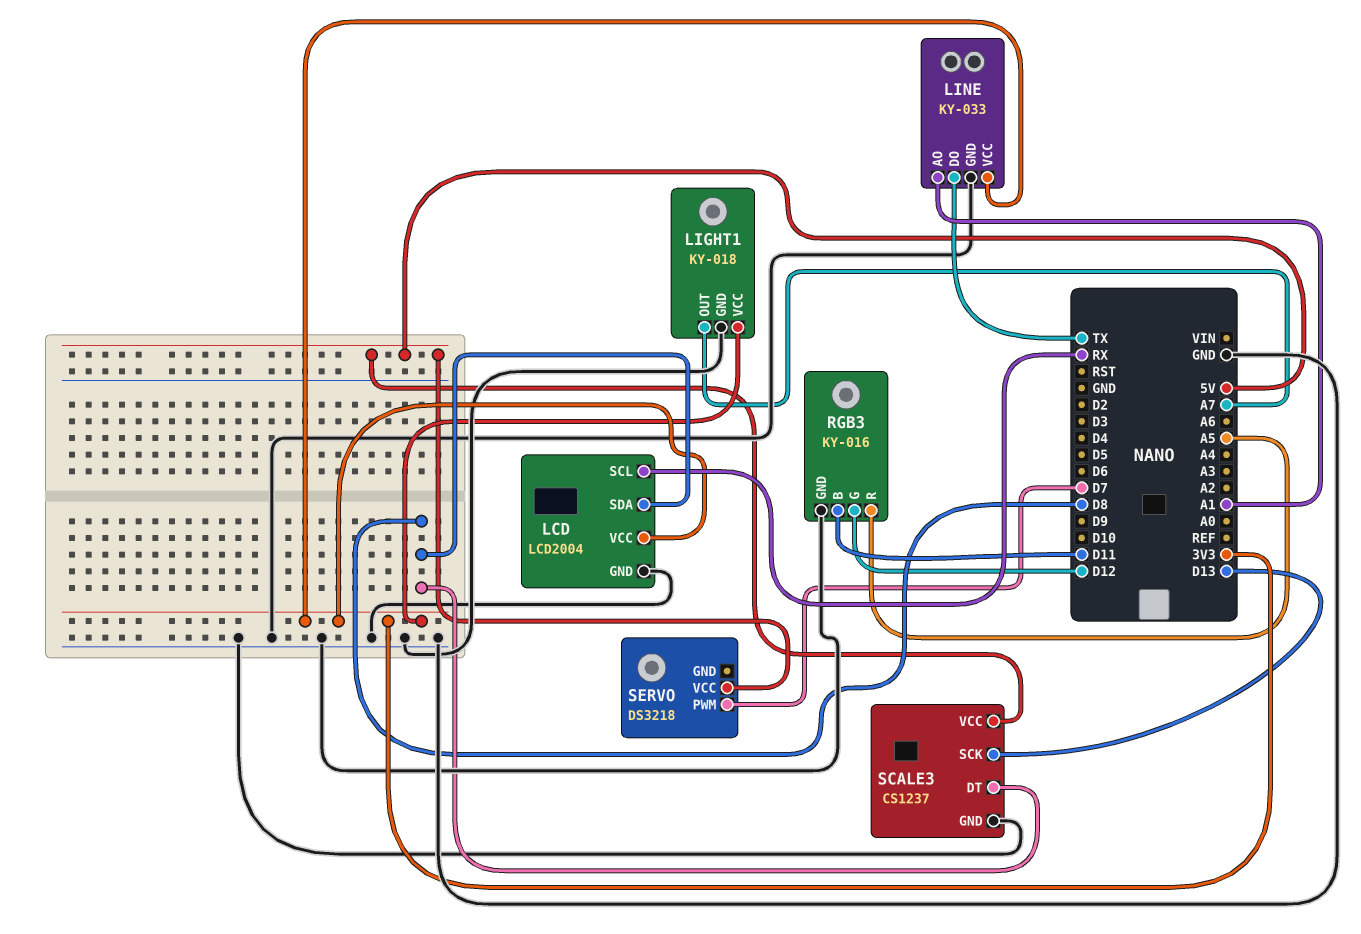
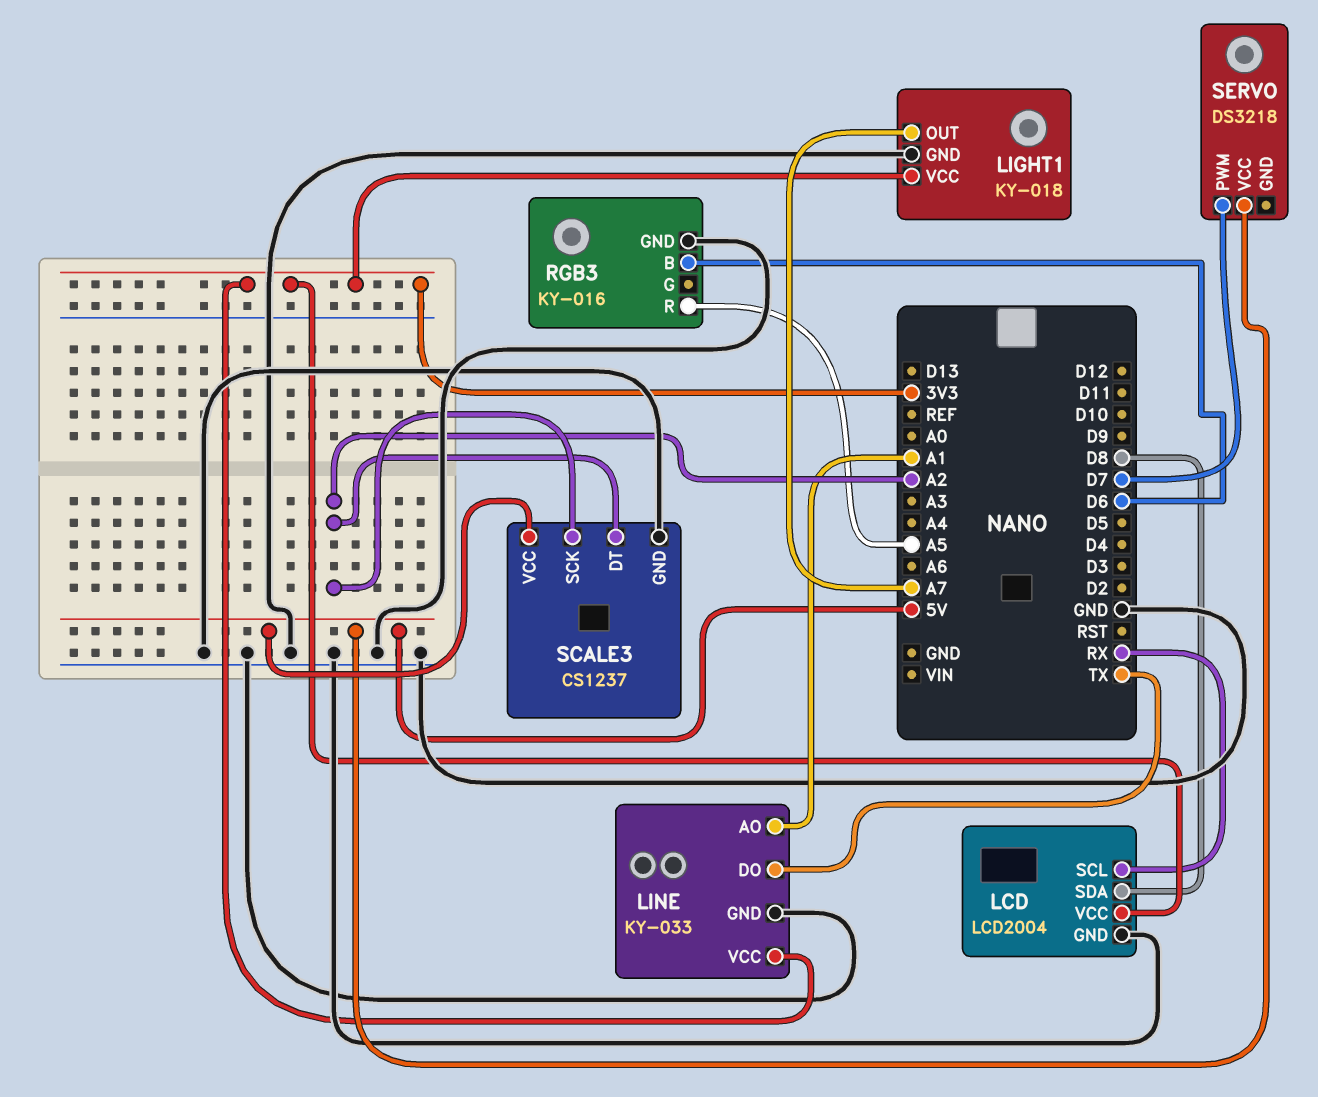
RGB3 pin B: D11 -> D6
RGB3 pin G: D12 -> none
SCALE3 pin DT: D8 -> A2
SCALE3 pin SCK: D13 -> A2

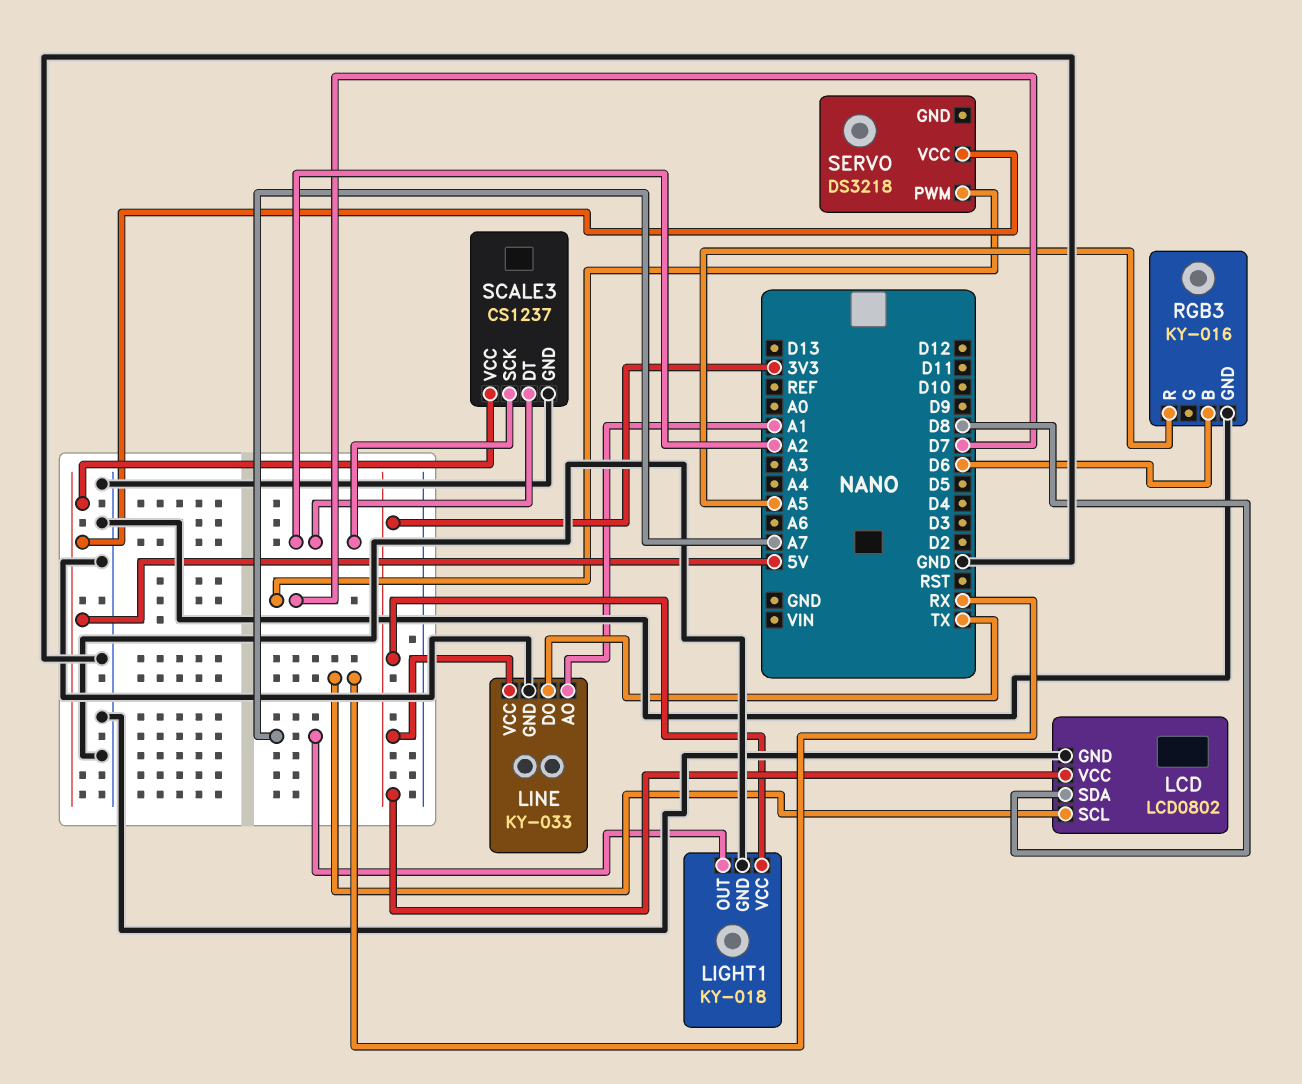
LCD: LCD2004 -> LCD0802

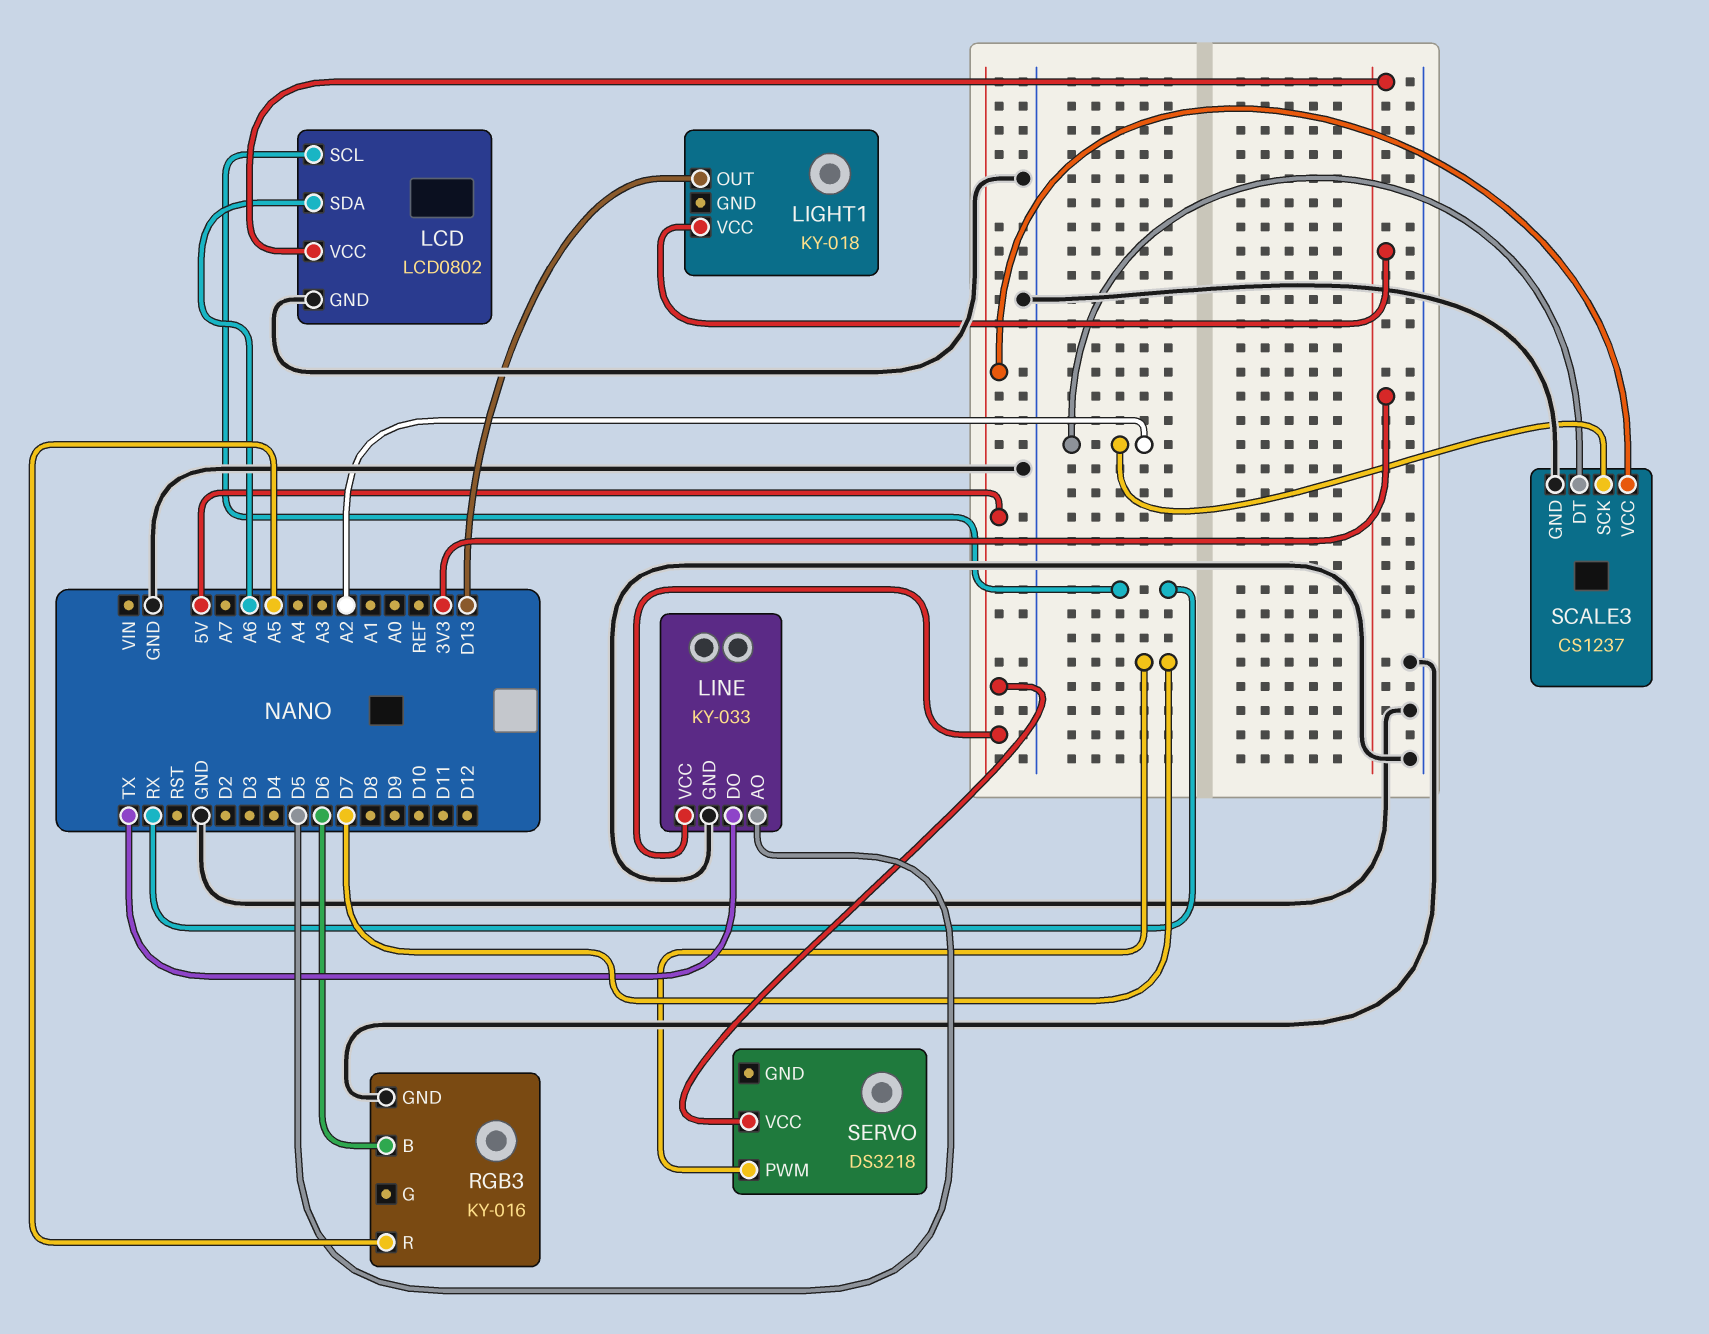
LCD pin SDA: D8 -> A6
LIGHT1 pin GND: GND -> none
LIGHT1 pin OUT: A7 -> D13
LINE pin AO: A1 -> D5
LINE pin VCC: 3V3 -> 5V

